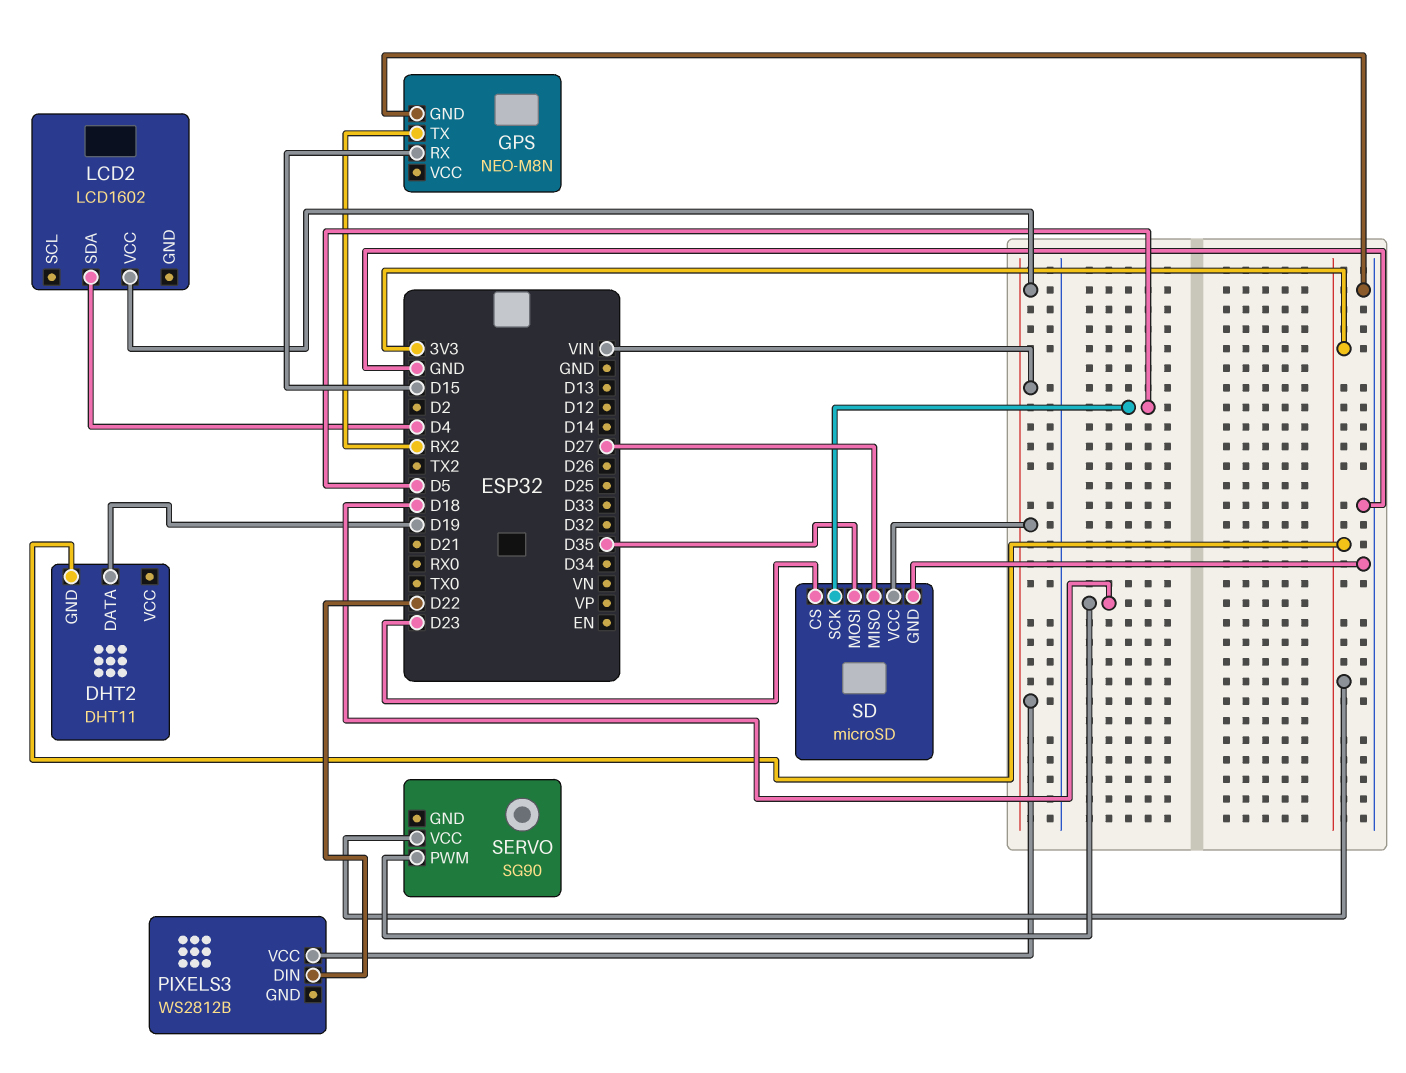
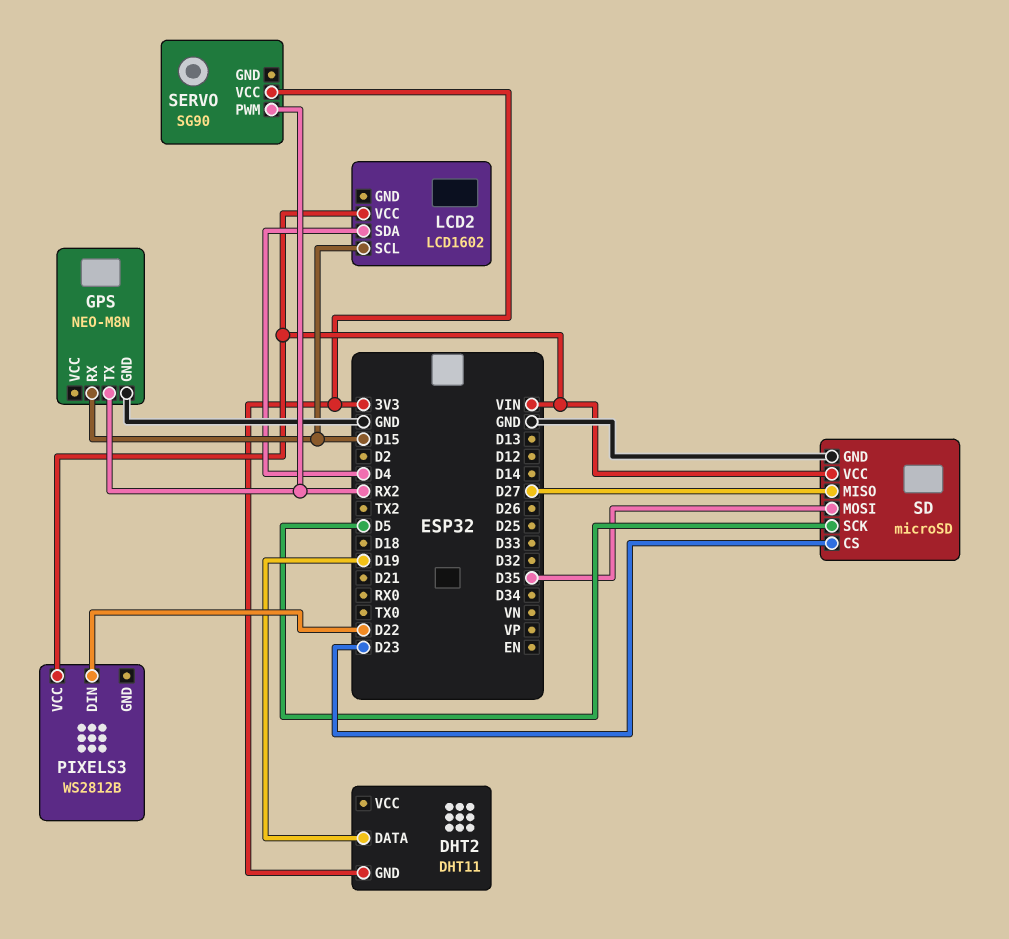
LCD2 pin SCL: none -> D15
SERVO pin PWM: D18 -> RX2

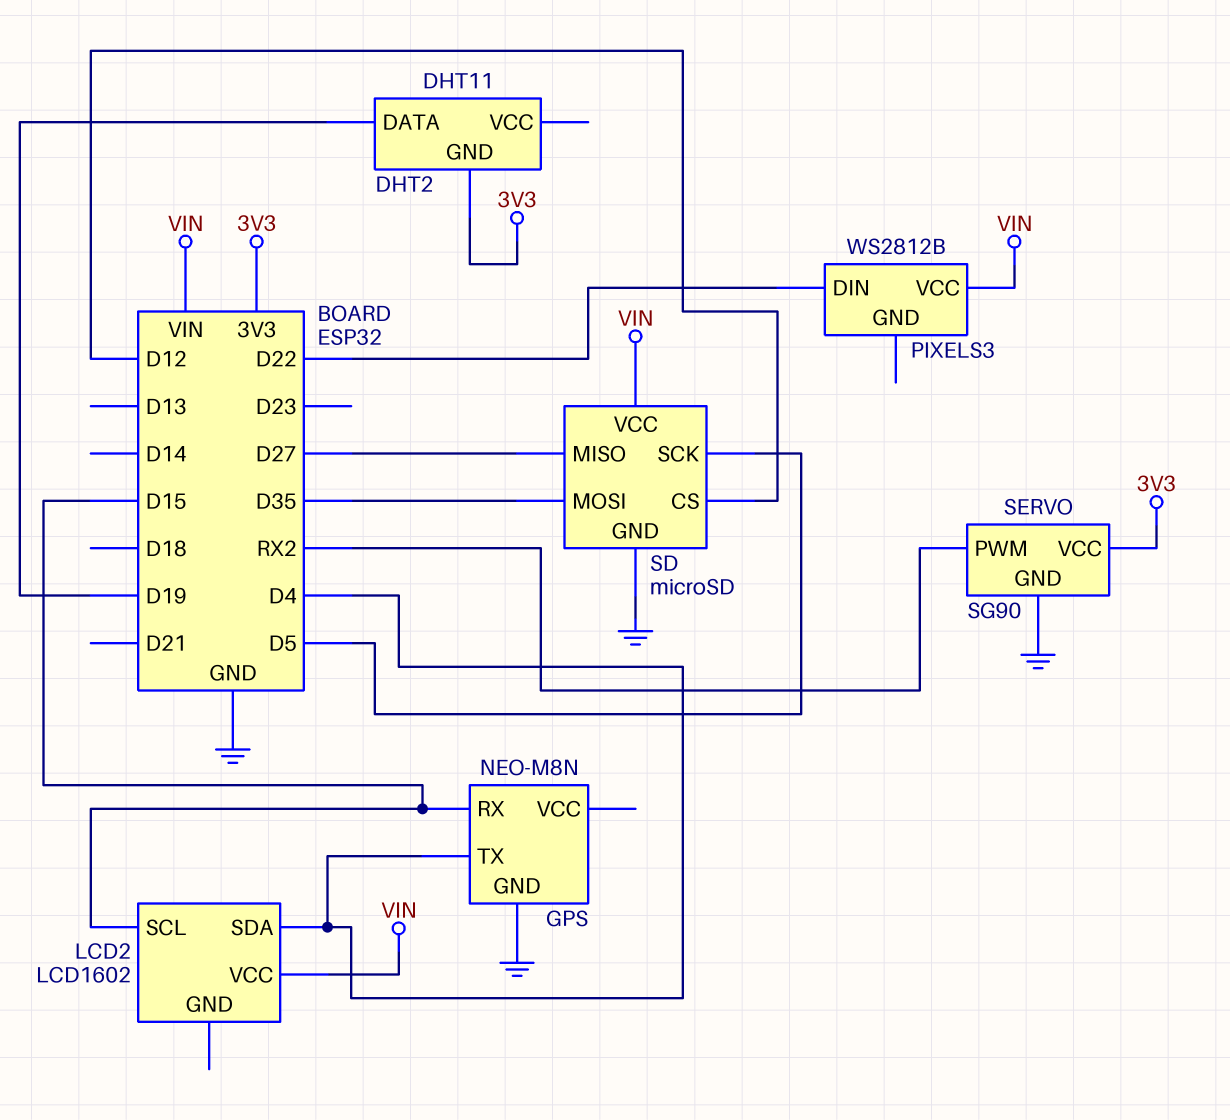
GPS pin TX: RX2 -> D4
SD pin CS: D23 -> D12
SERVO pin GND: none -> GND

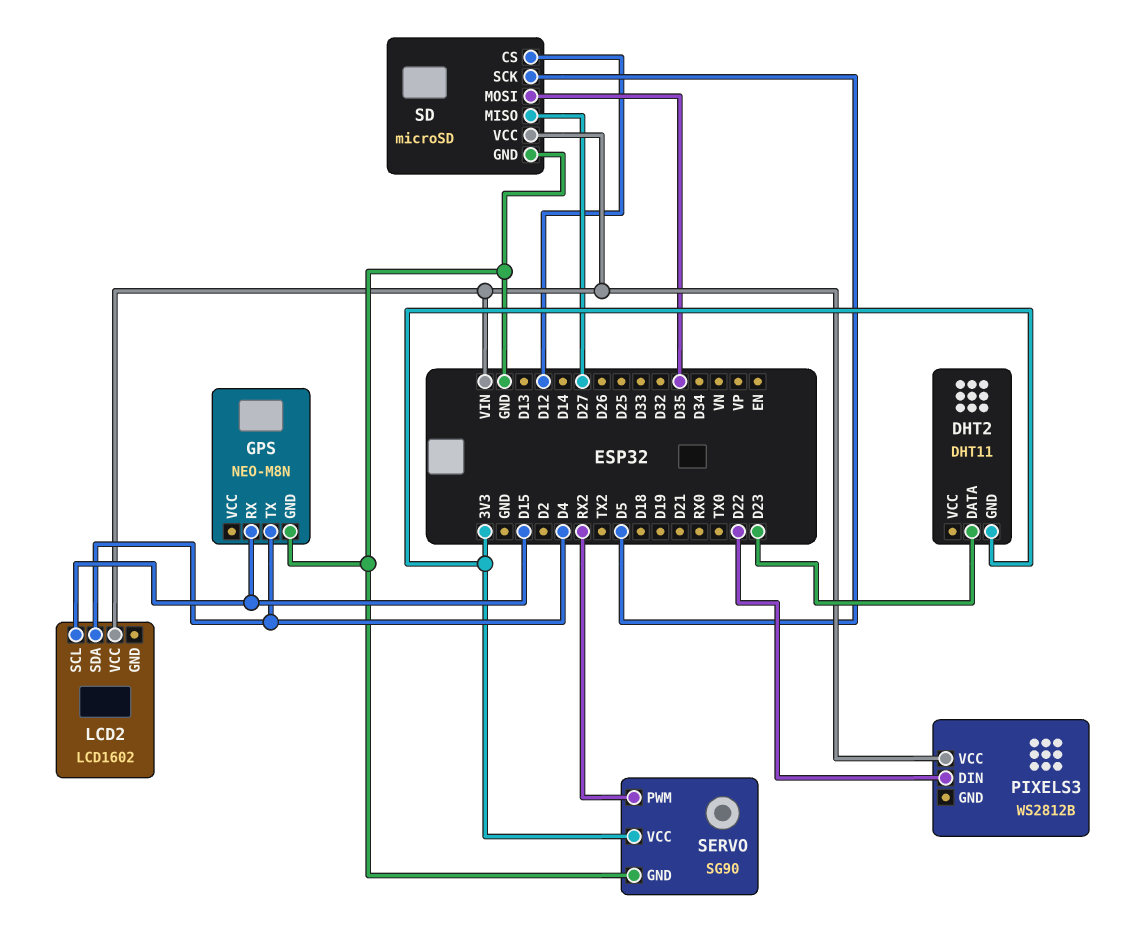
DHT2 pin DATA: D19 -> D23

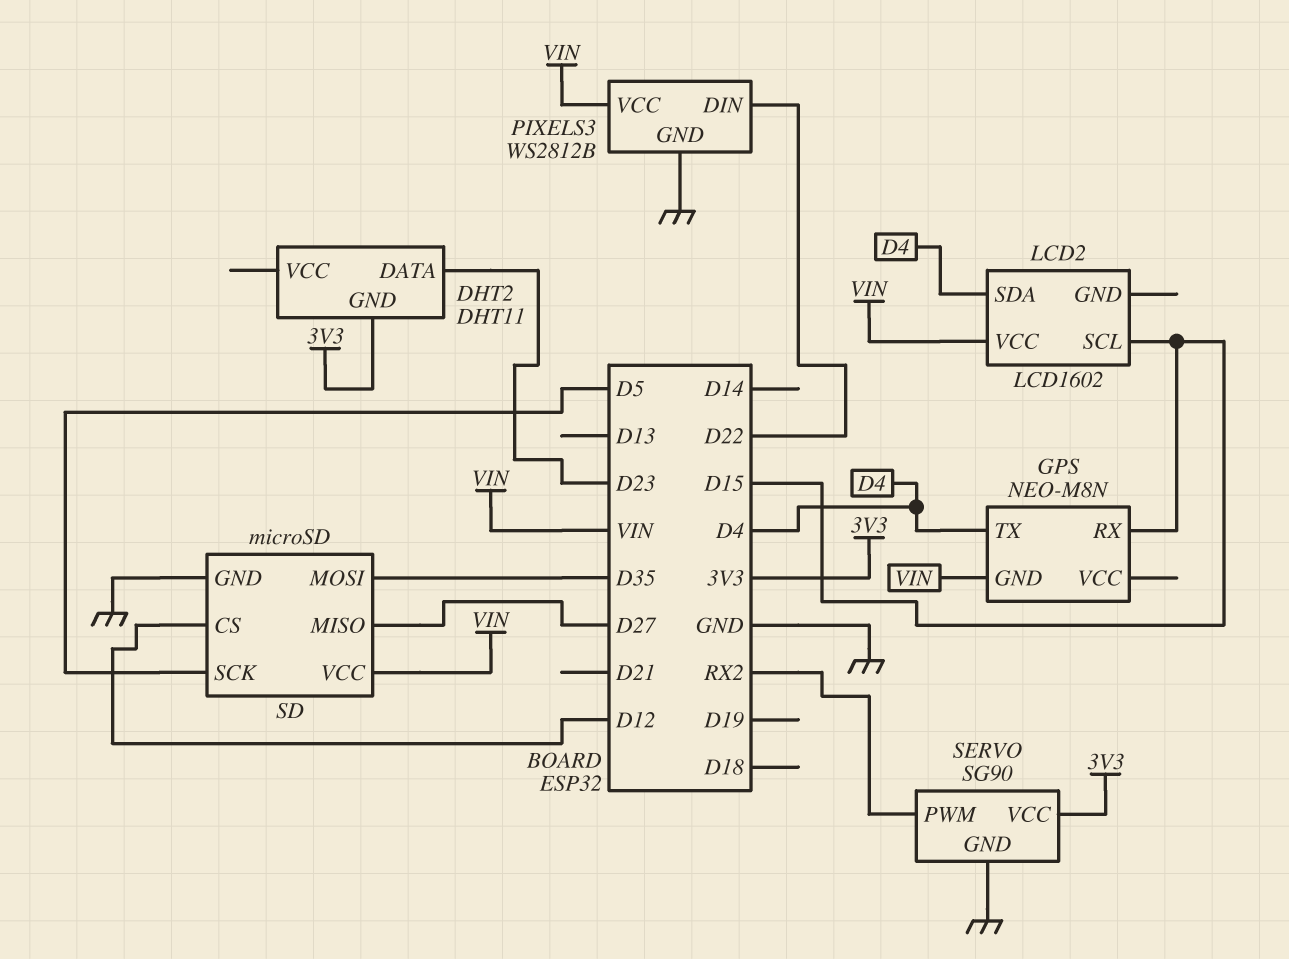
GPS pin GND: GND -> VIN
PIXELS3 pin GND: none -> GND

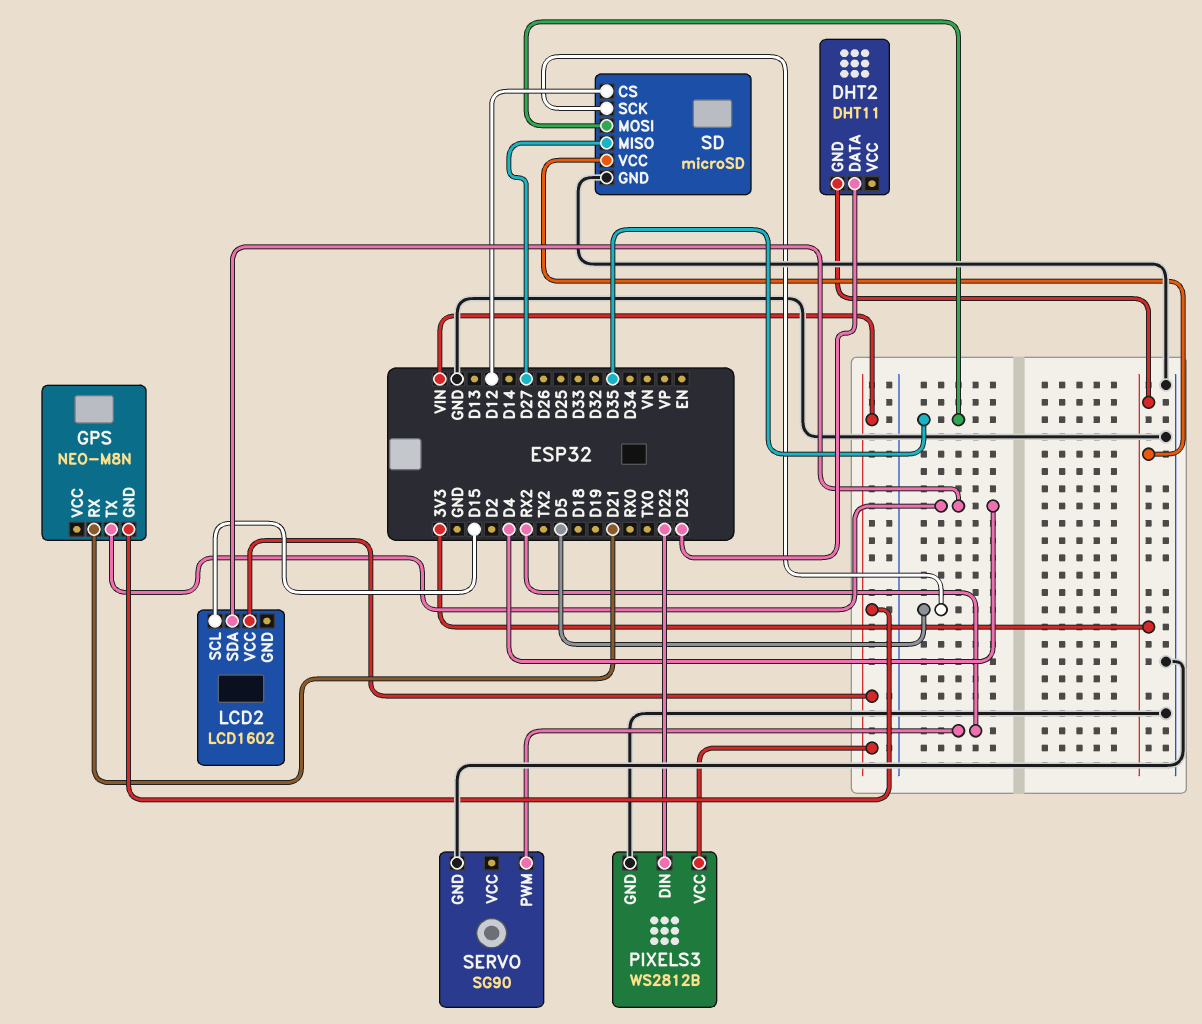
GPS pin RX: D15 -> D21
SD pin VCC: VIN -> 3V3
SERVO pin VCC: 3V3 -> none

